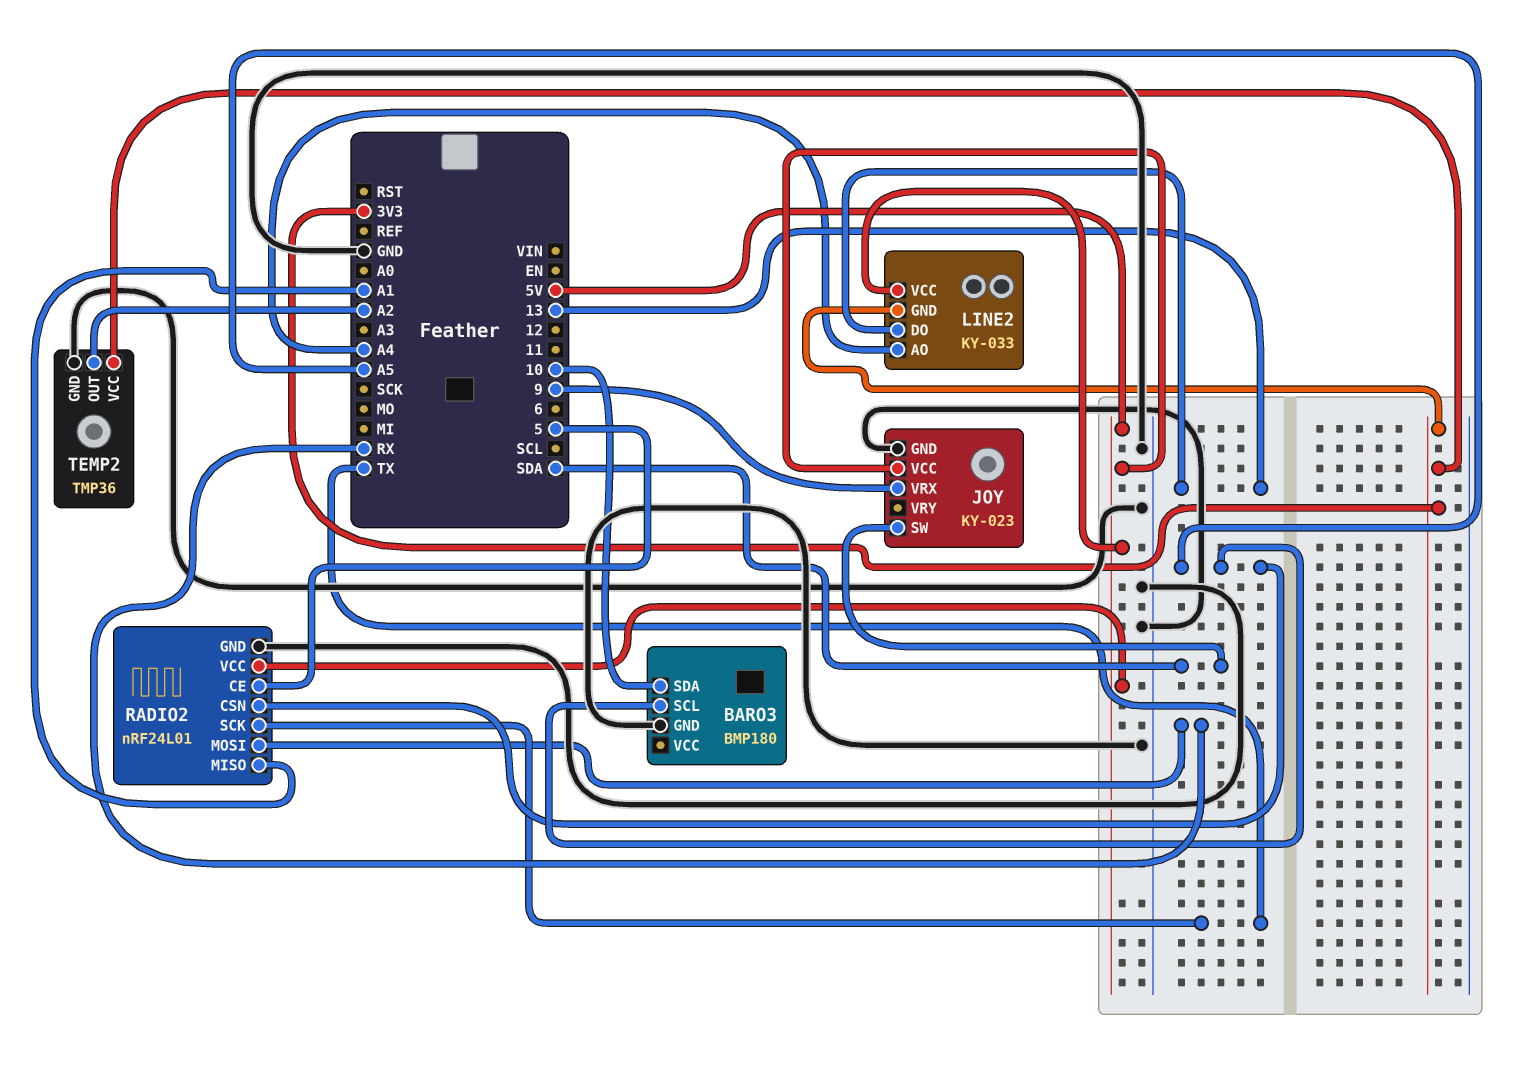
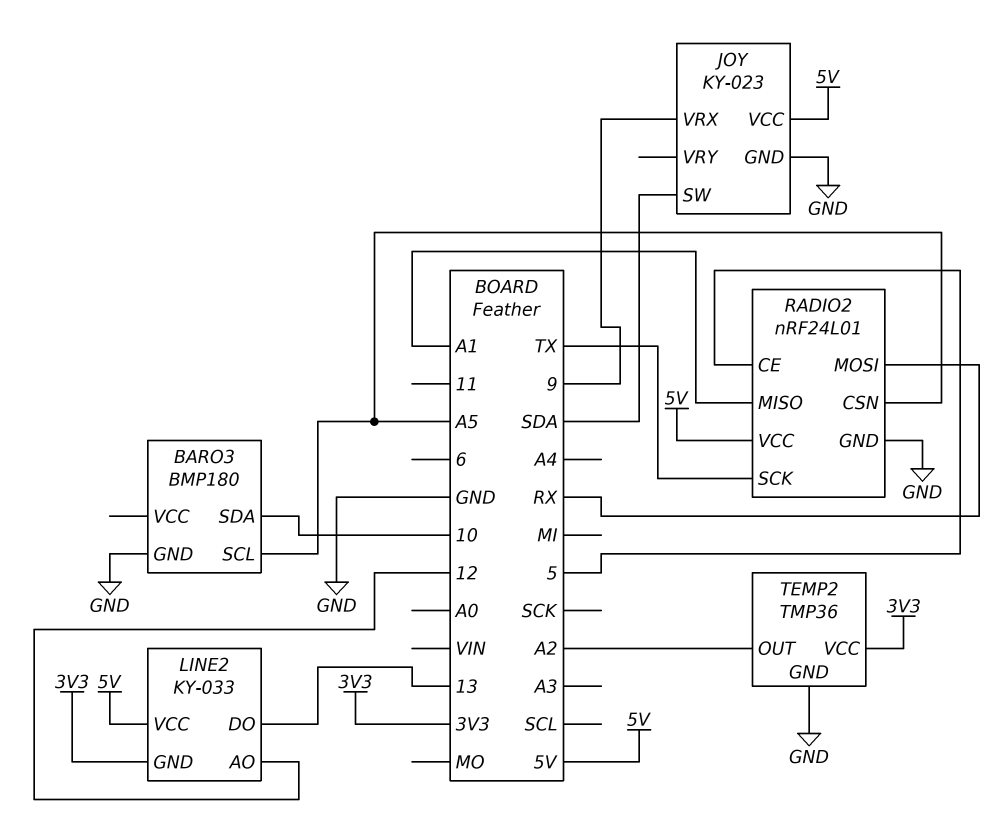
LINE2 pin AO: A4 -> 12

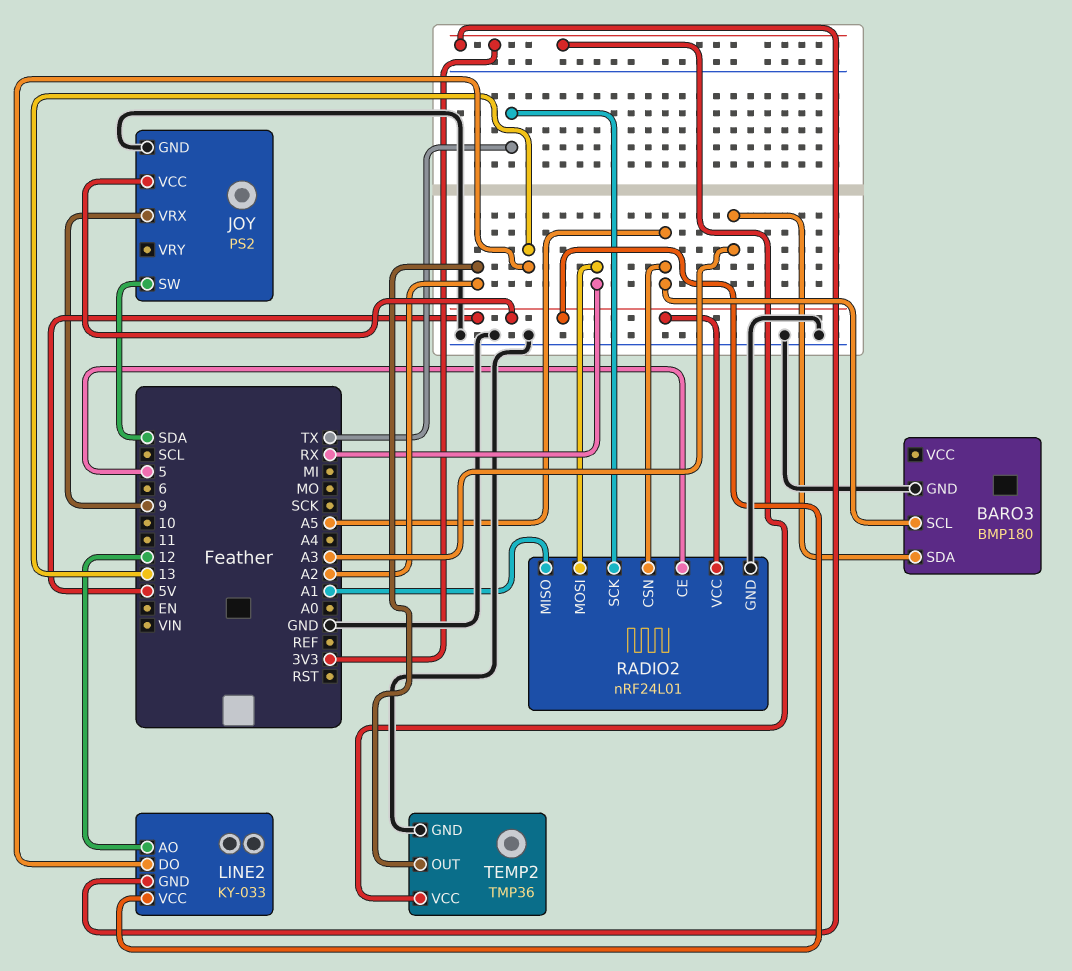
BARO3 pin SDA: 10 -> A3
JOY: KY-023 -> PS2

